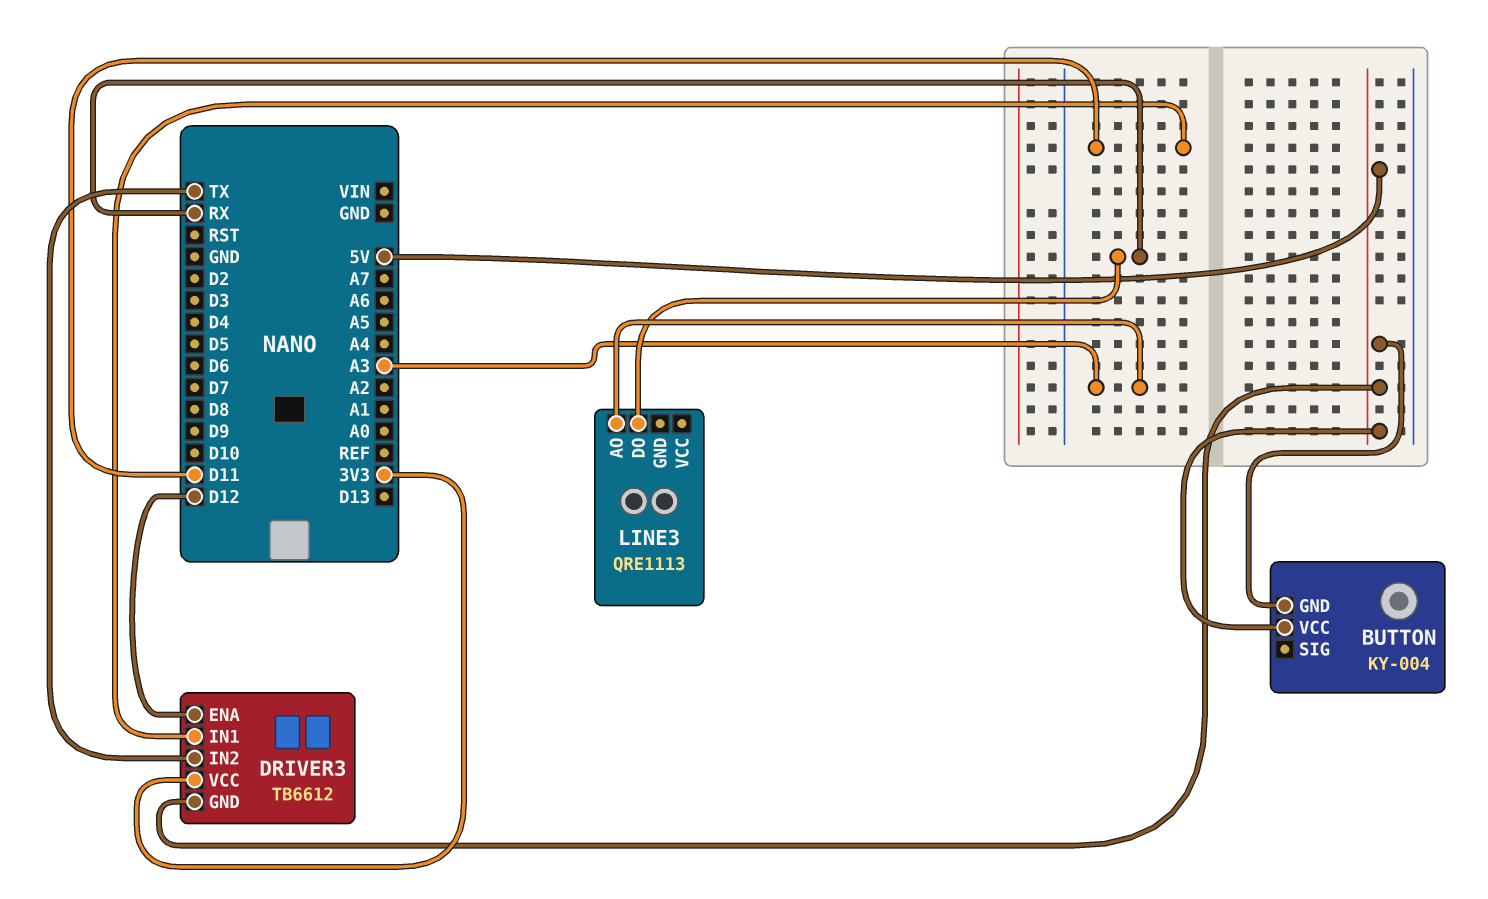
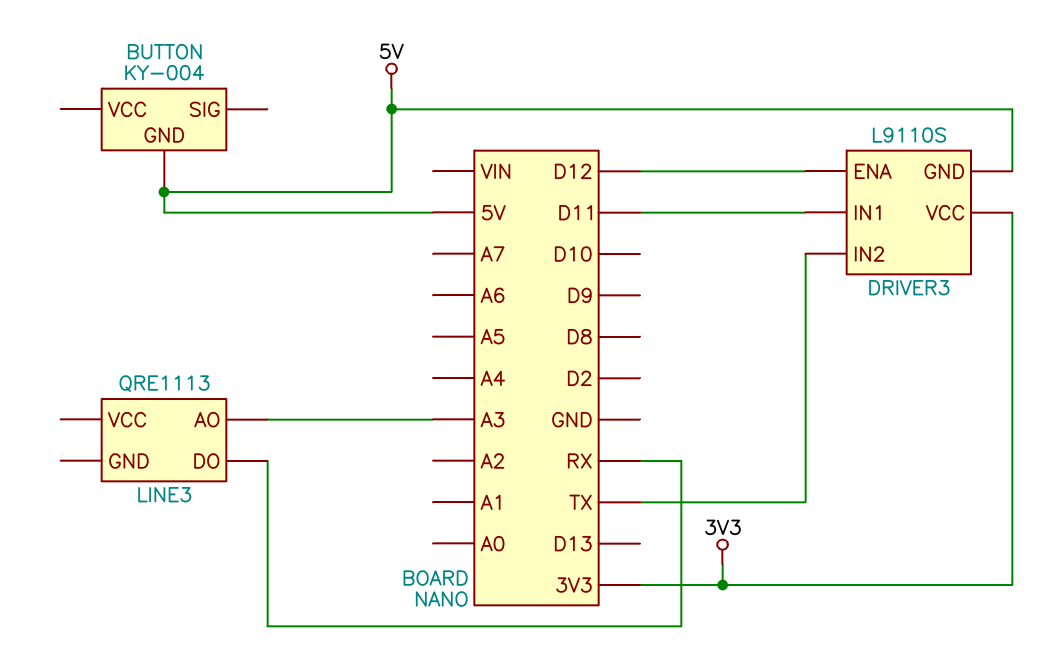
BUTTON pin VCC: 5V -> none
DRIVER3: TB6612 -> L9110S

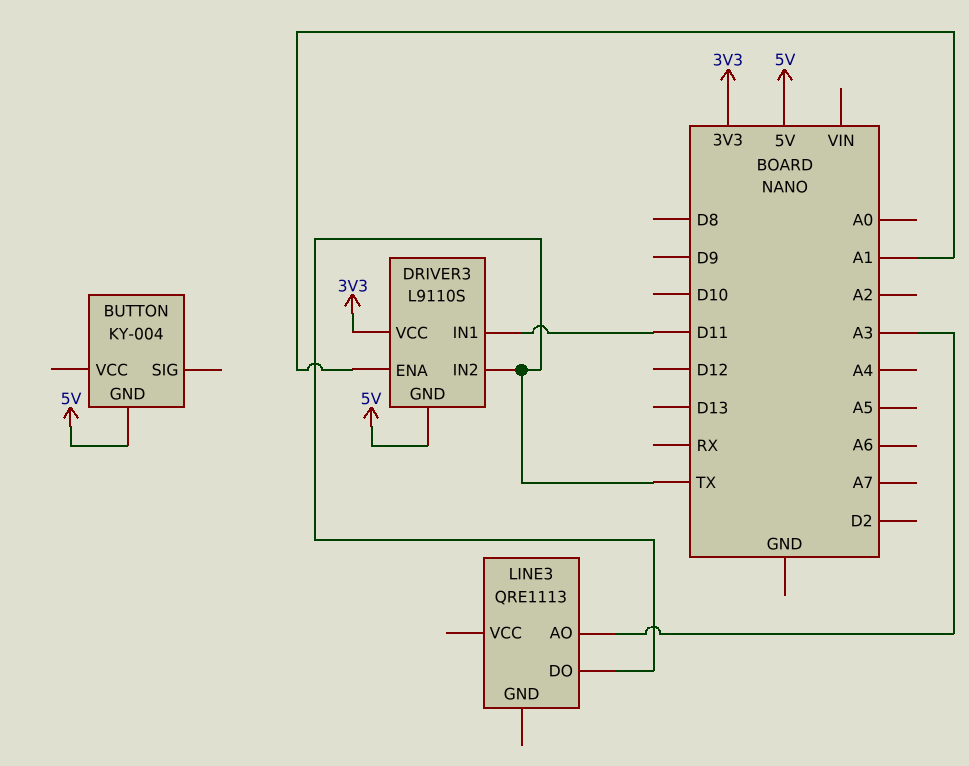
DRIVER3 pin ENA: D12 -> A1
LINE3 pin DO: RX -> TX

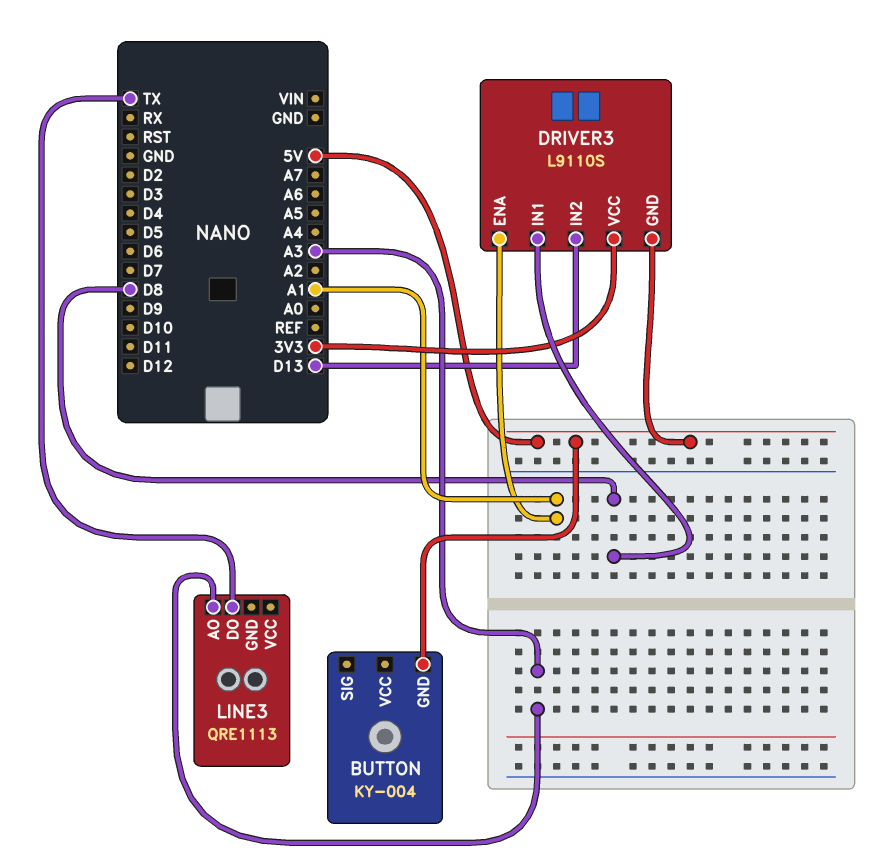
DRIVER3 pin IN1: D11 -> D8
DRIVER3 pin IN2: TX -> D13

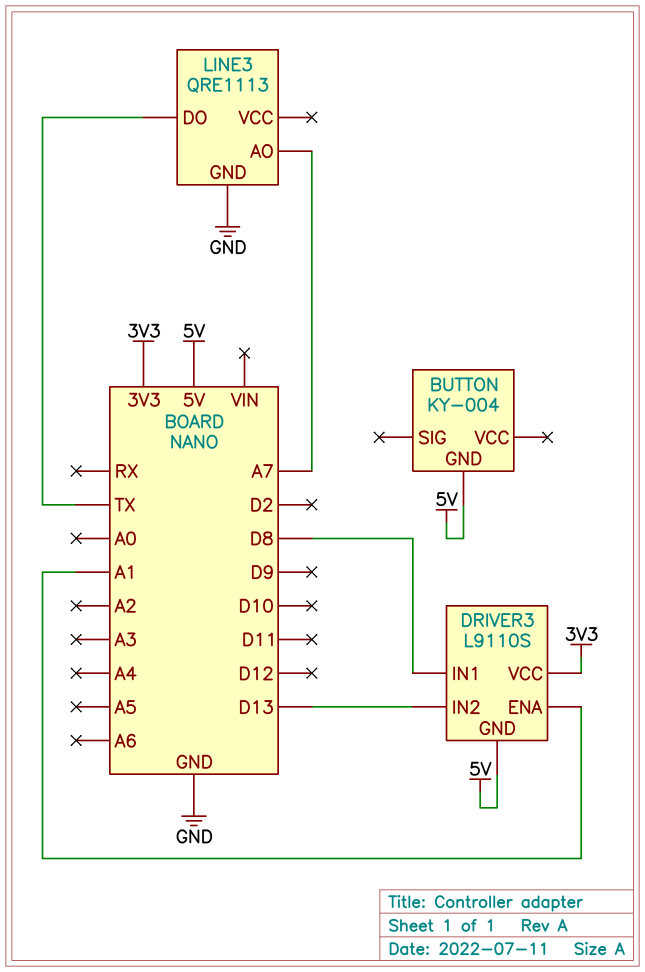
LINE3 pin AO: A3 -> A7
LINE3 pin GND: none -> GND

